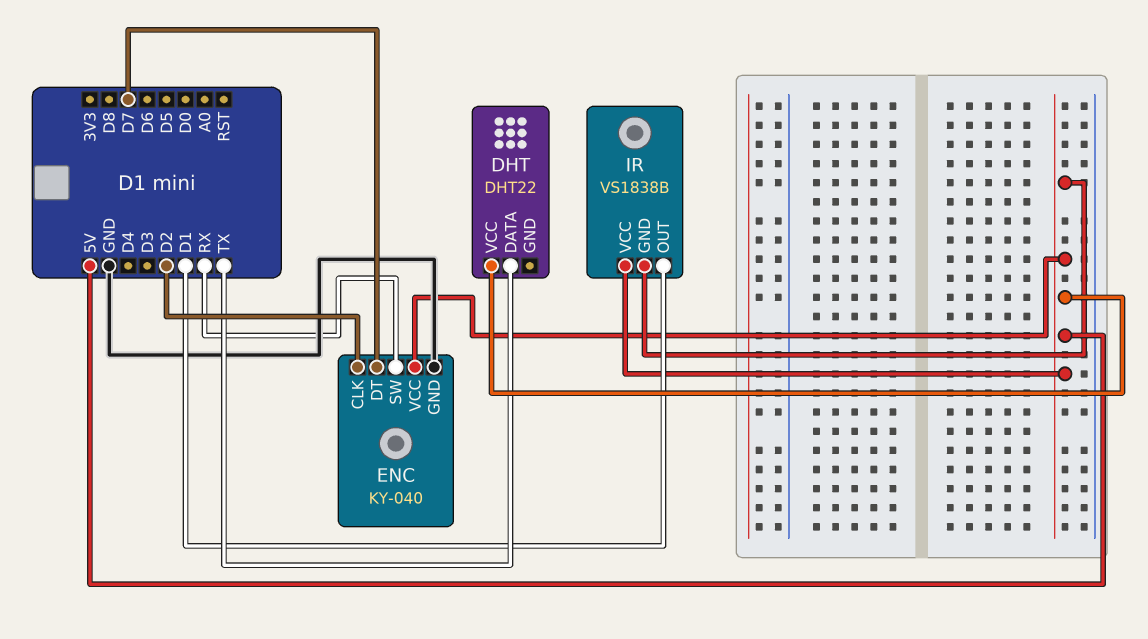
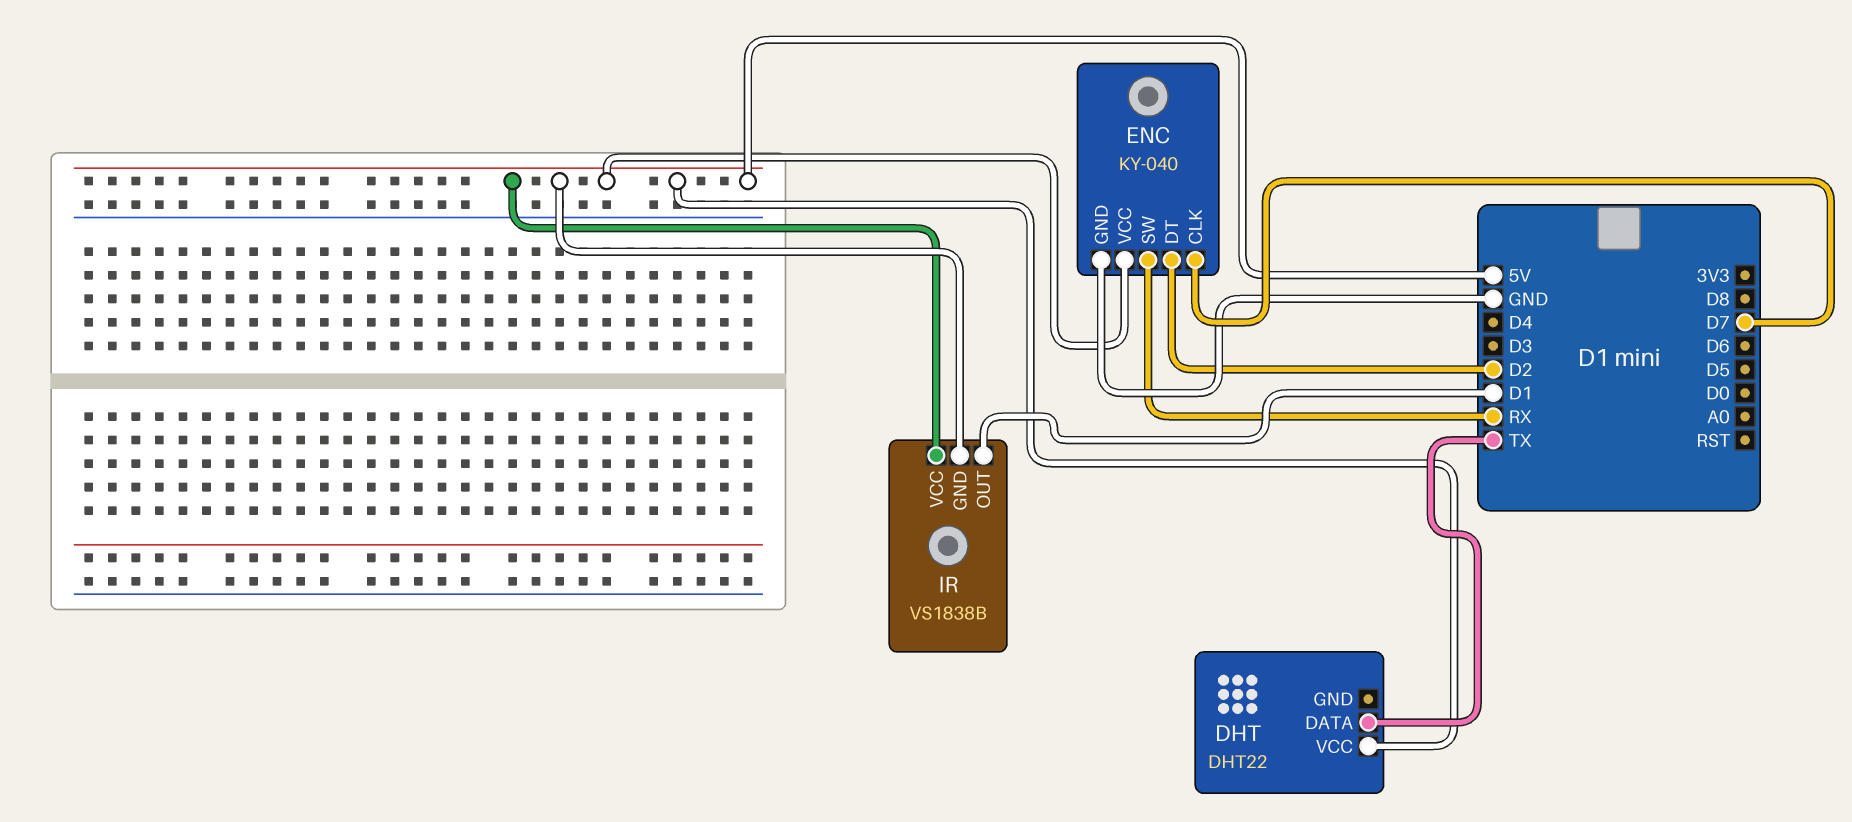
ENC pin CLK: D2 -> D7
ENC pin DT: D7 -> D2

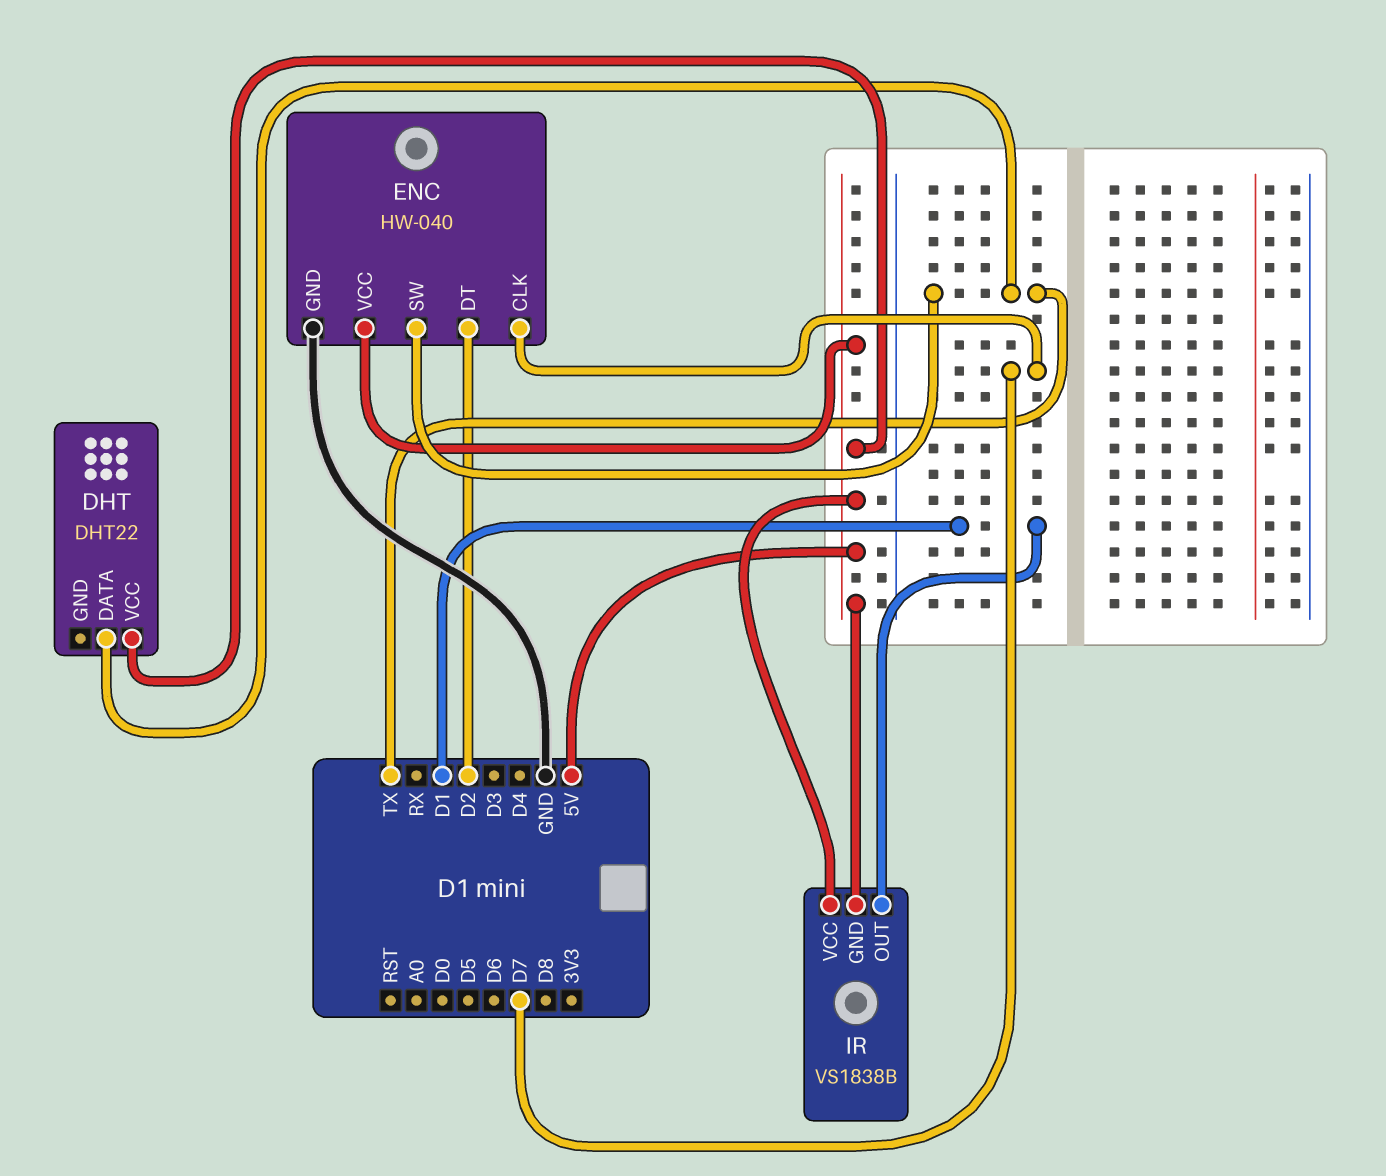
ENC: KY-040 -> HW-040
ENC pin SW: RX -> TX

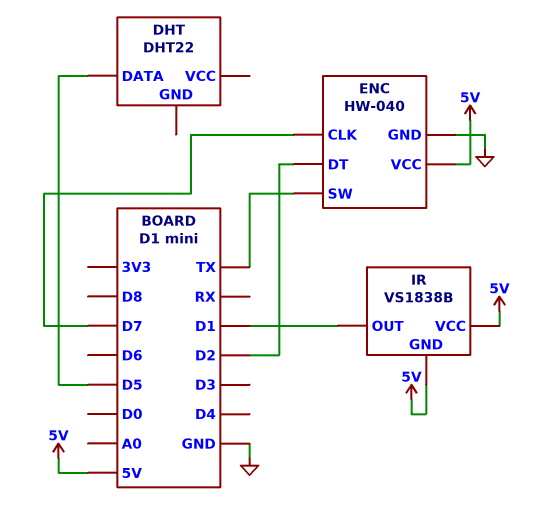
DHT pin DATA: TX -> D5
DHT pin VCC: 5V -> none

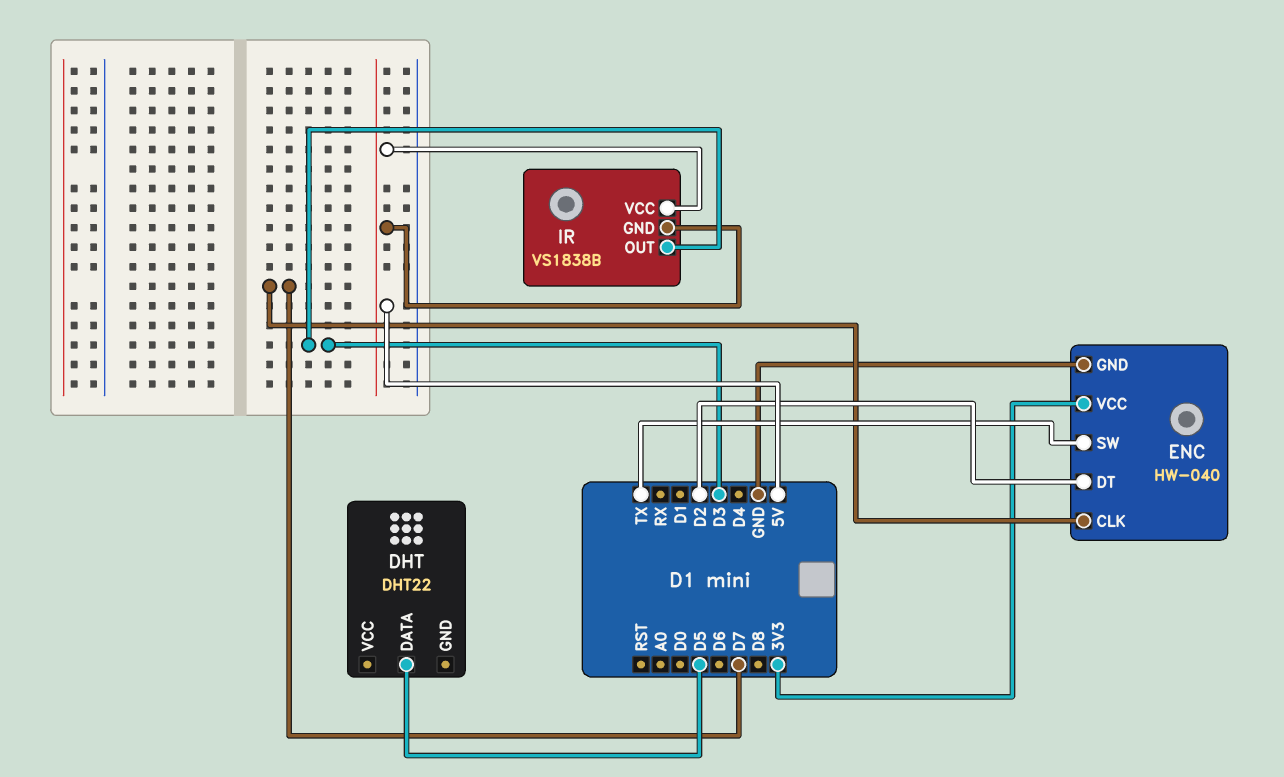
ENC pin VCC: 5V -> 3V3
IR pin OUT: D1 -> D3

